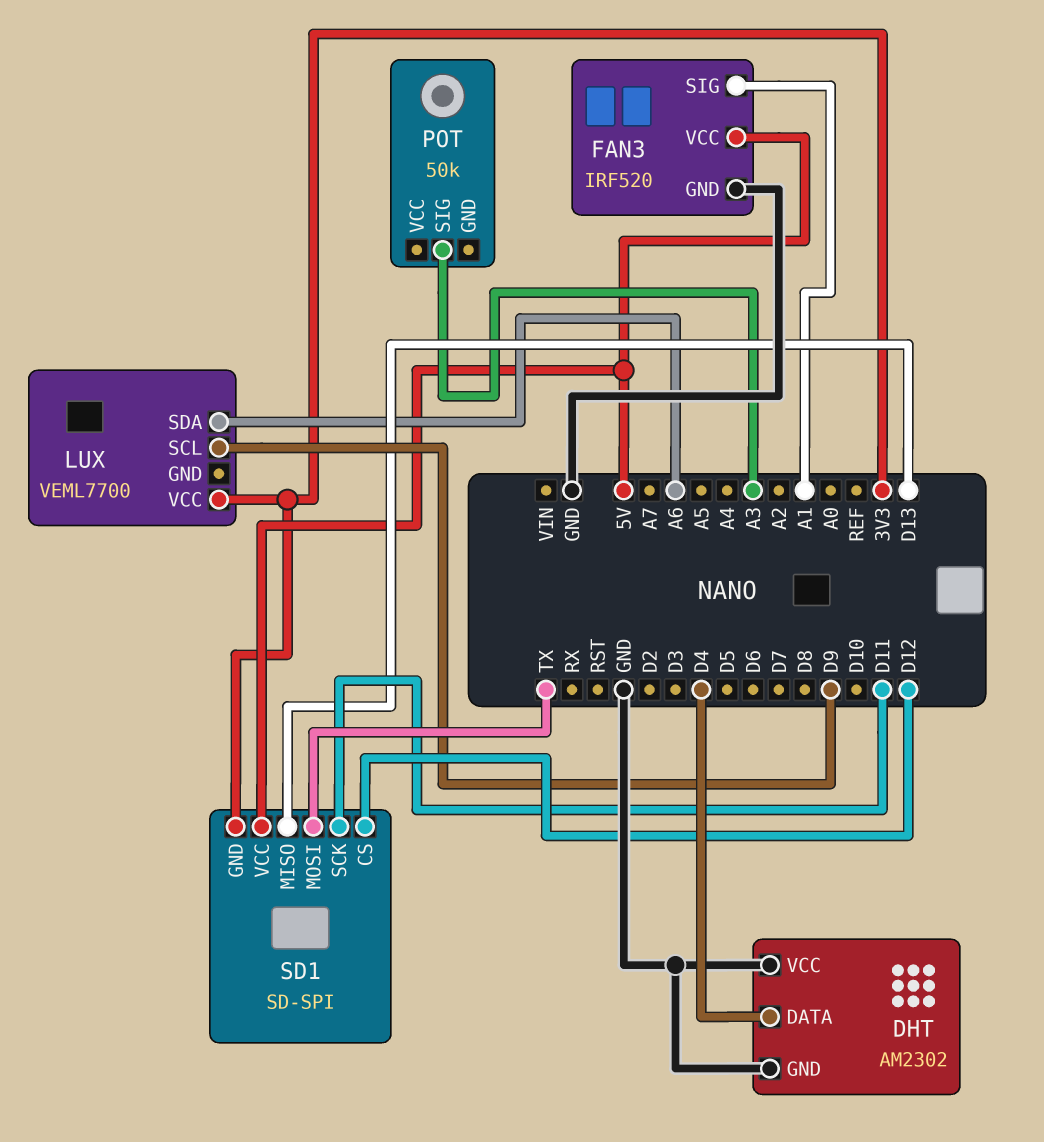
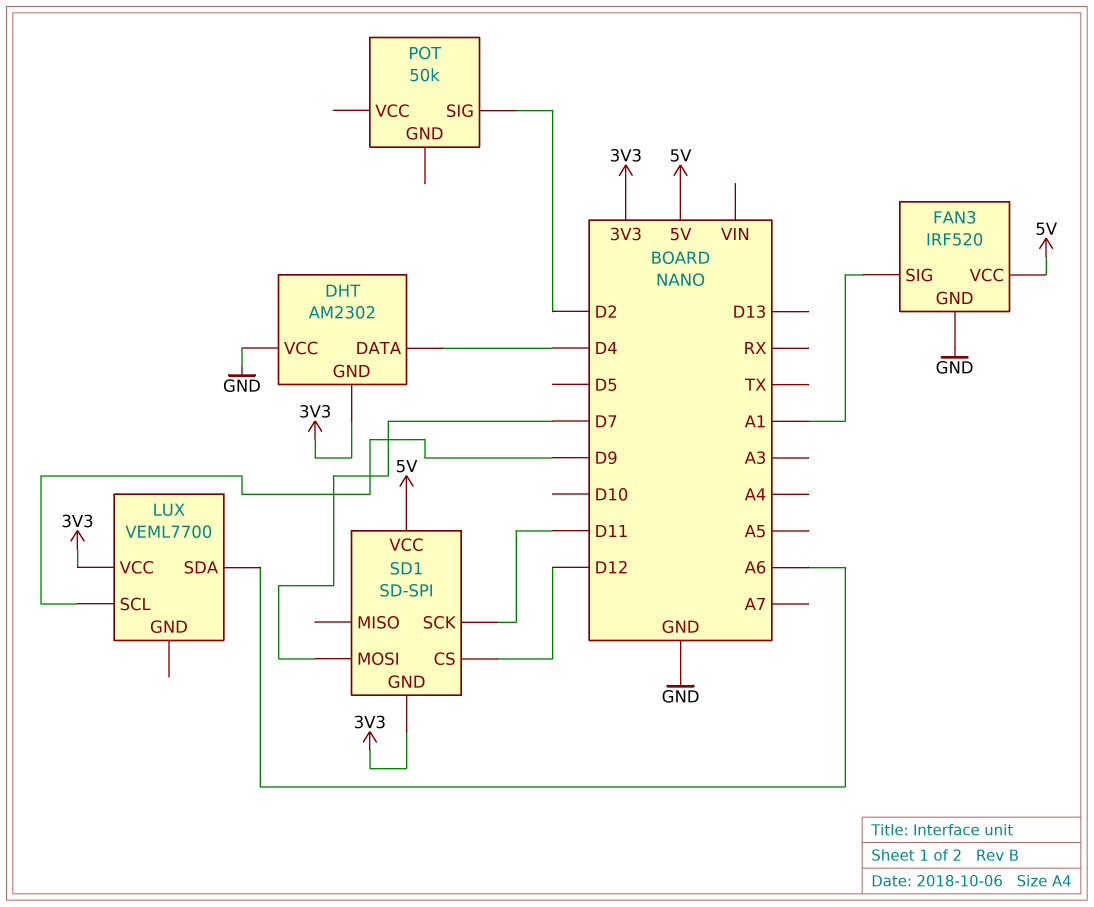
DHT pin GND: GND -> 3V3
POT pin SIG: A3 -> D2
SD1 pin MISO: D13 -> none
SD1 pin MOSI: TX -> D7

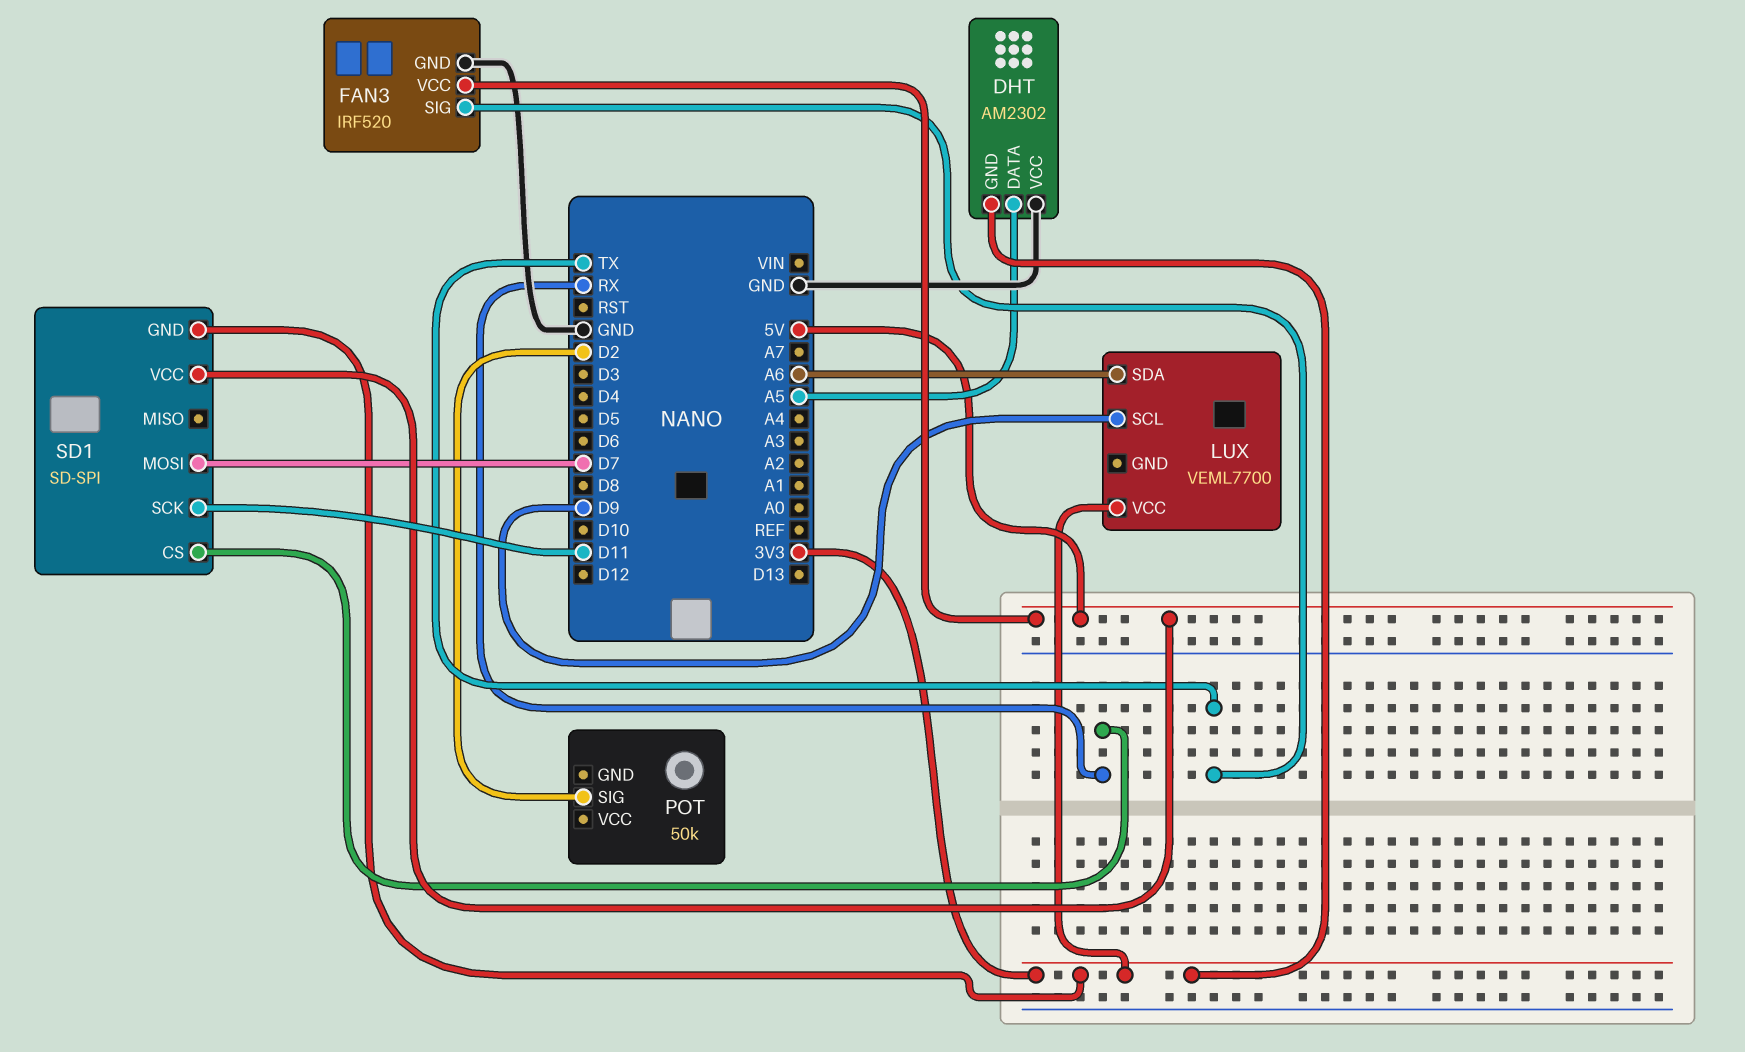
DHT pin DATA: D4 -> A5
FAN3 pin SIG: A1 -> TX
SD1 pin CS: D12 -> RX

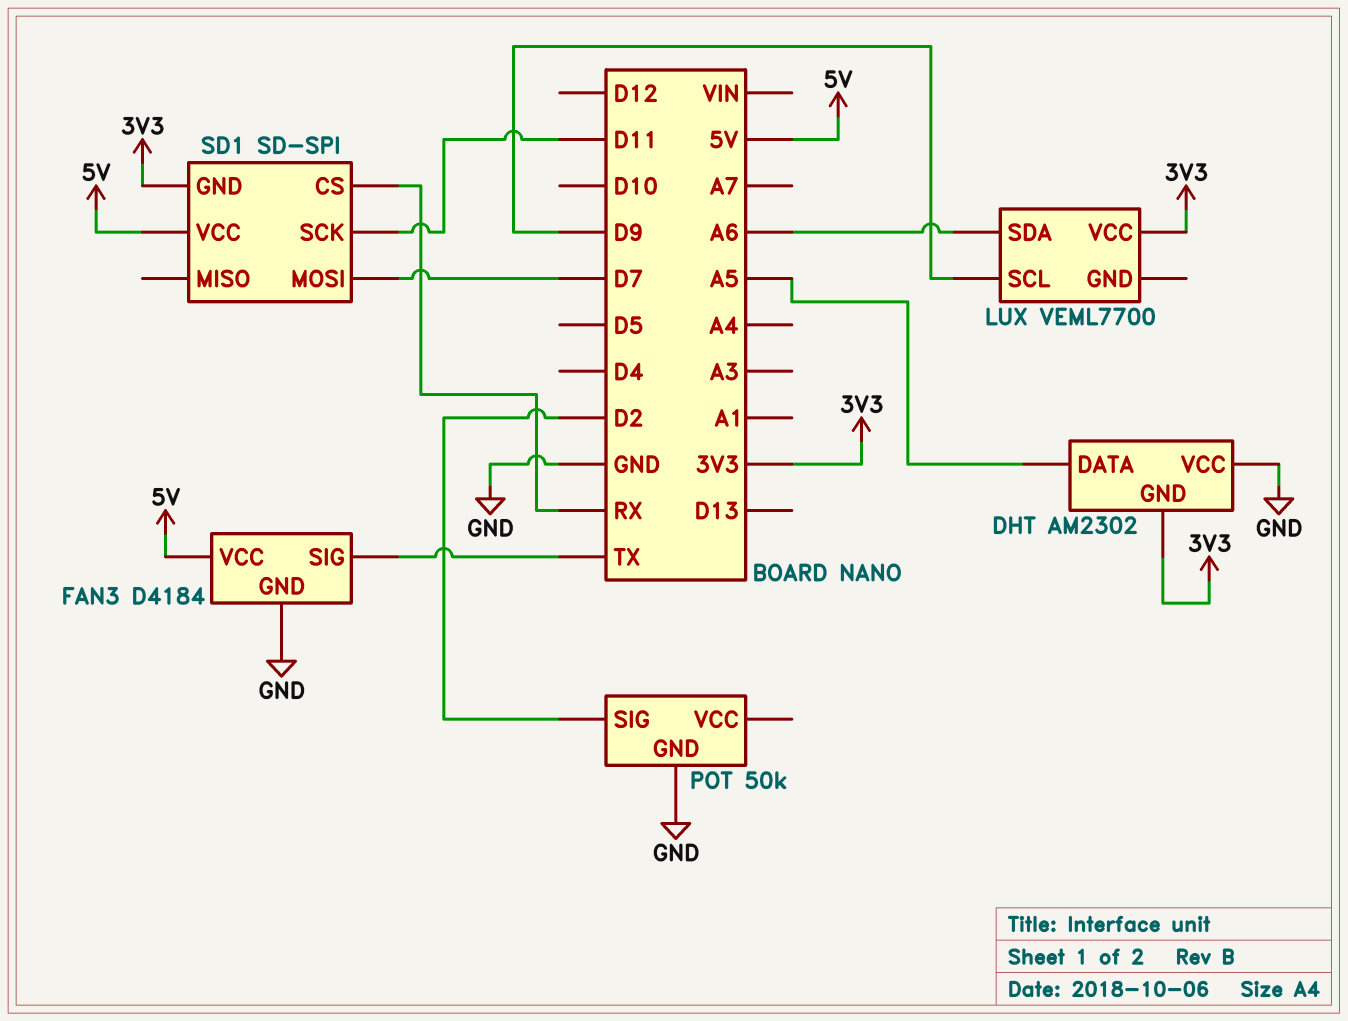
FAN3: IRF520 -> D4184
POT pin GND: none -> GND

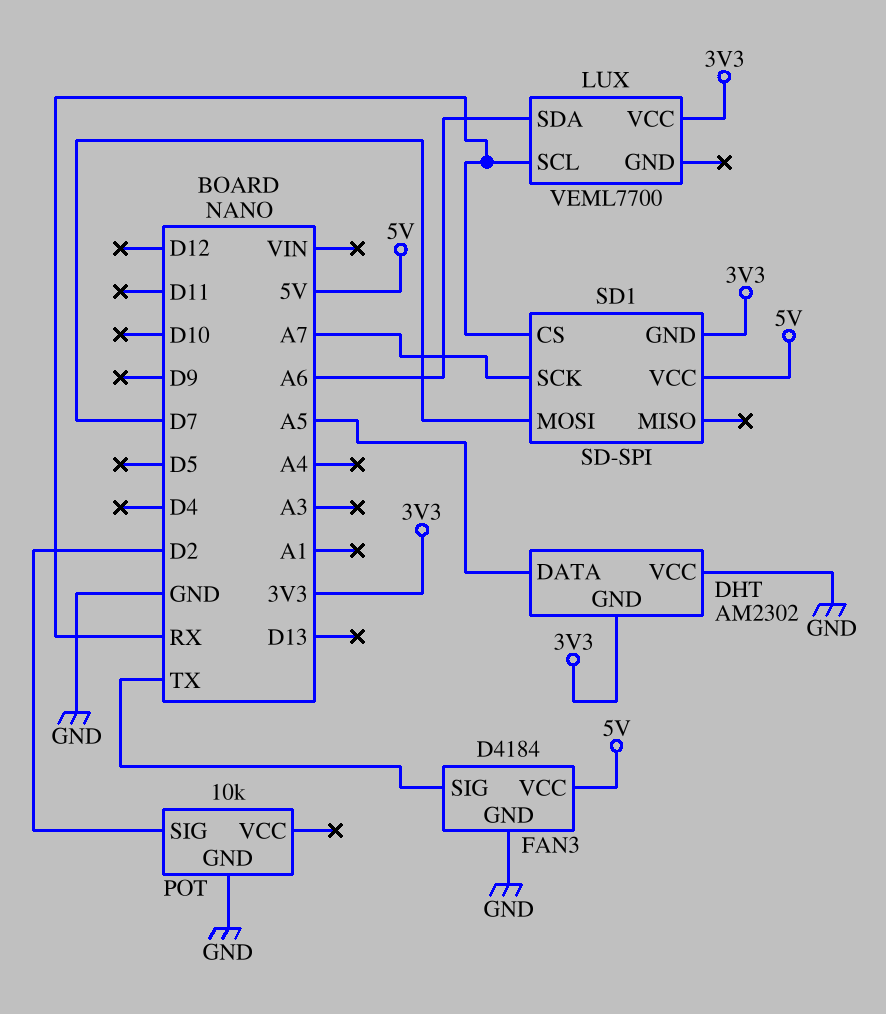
LUX pin SCL: D9 -> RX
POT: 50k -> 10k
SD1 pin SCK: D11 -> A7

